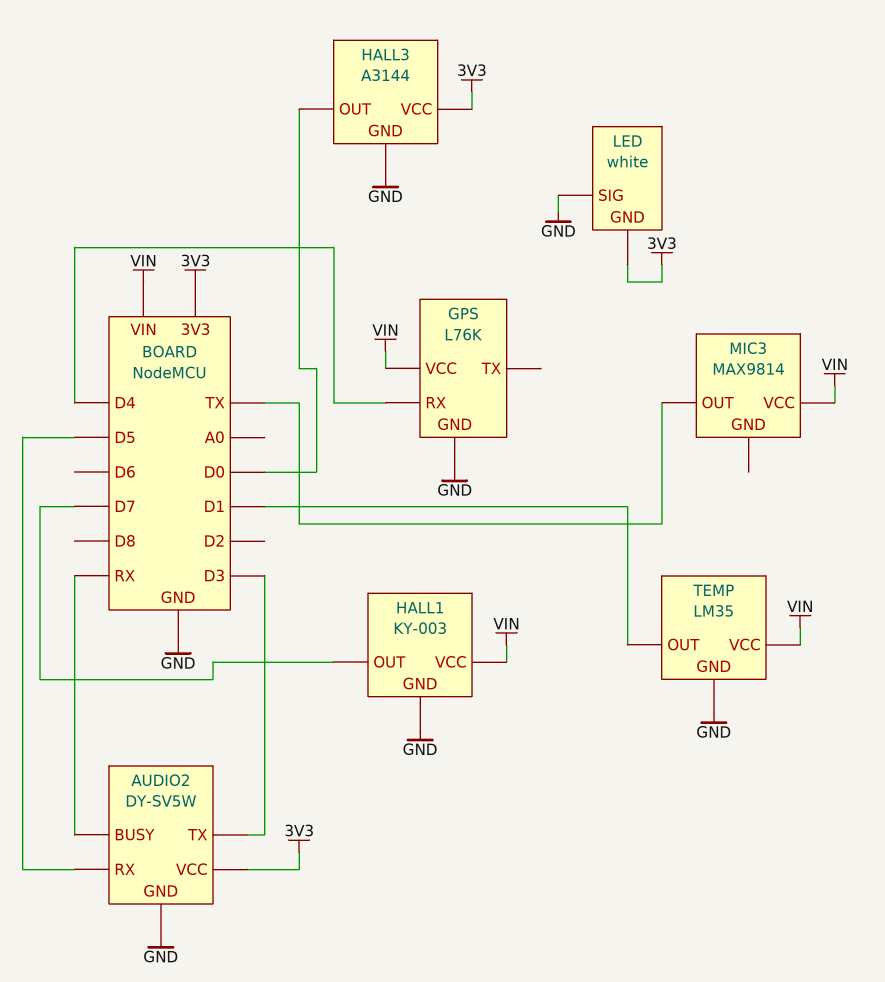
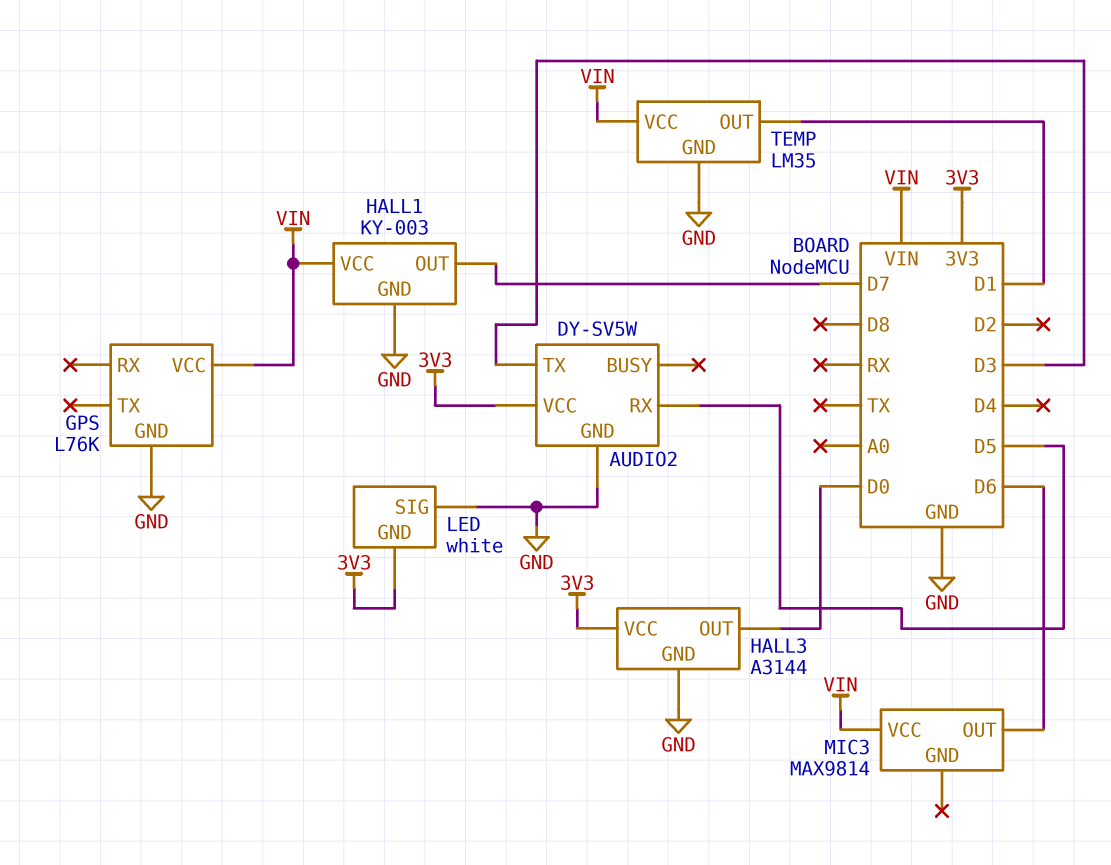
AUDIO2 pin BUSY: RX -> none
GPS pin RX: D4 -> none
MIC3 pin OUT: TX -> D6

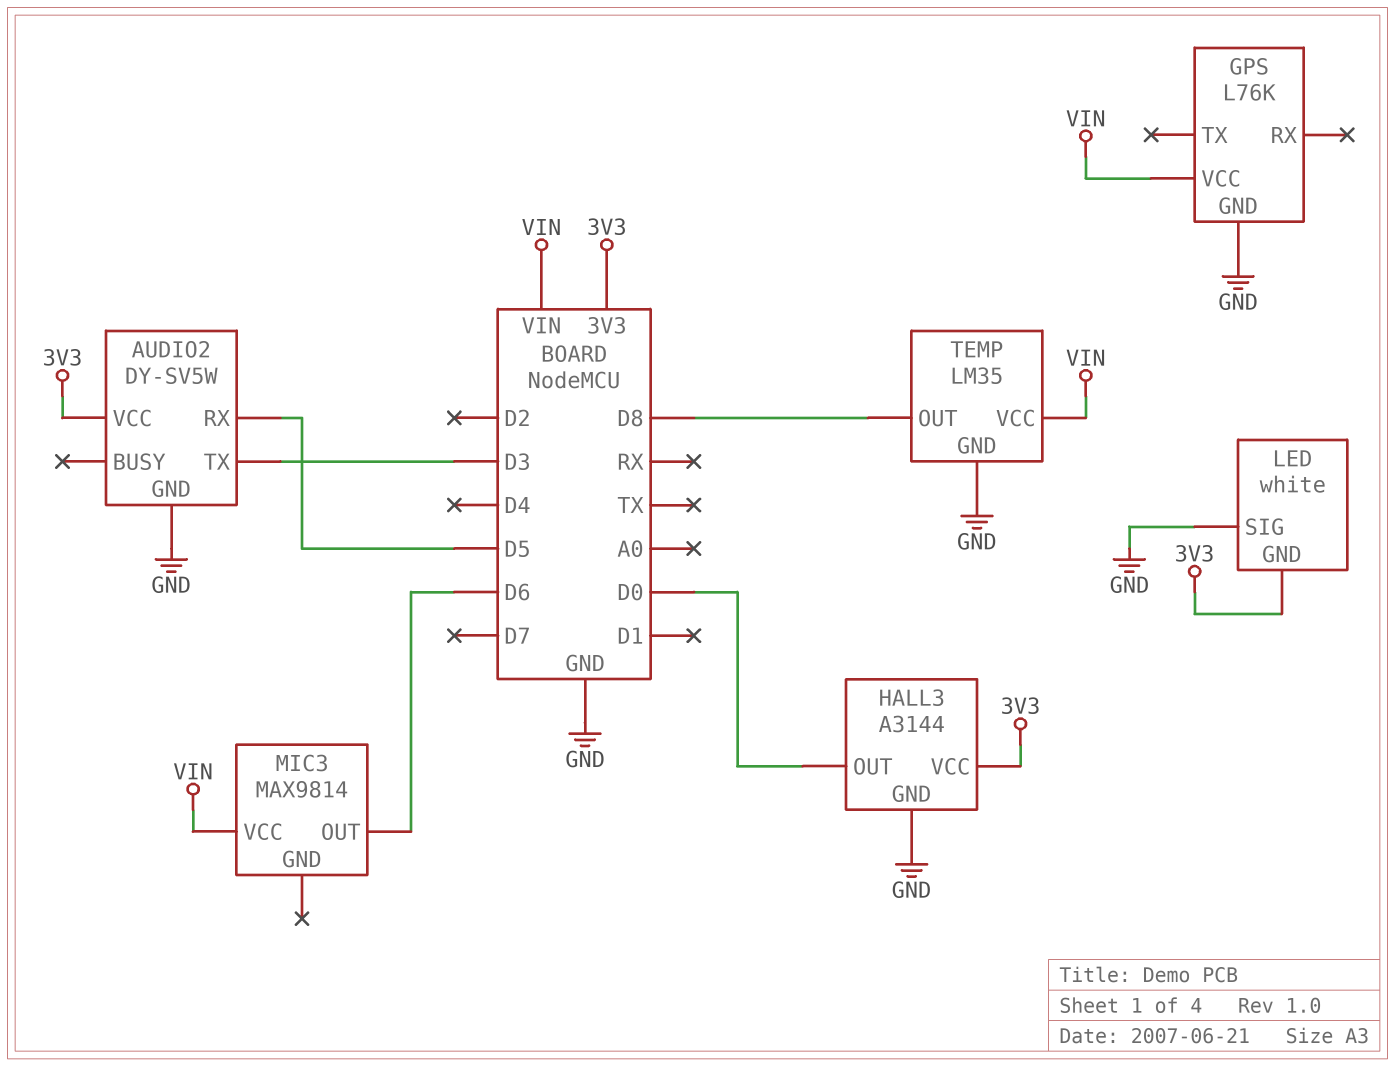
HALL1: KY-003 -> none
HALL1 pin GND: GND -> none
HALL1 pin OUT: D7 -> none
HALL1 pin VCC: VIN -> none
TEMP pin OUT: D1 -> D8

